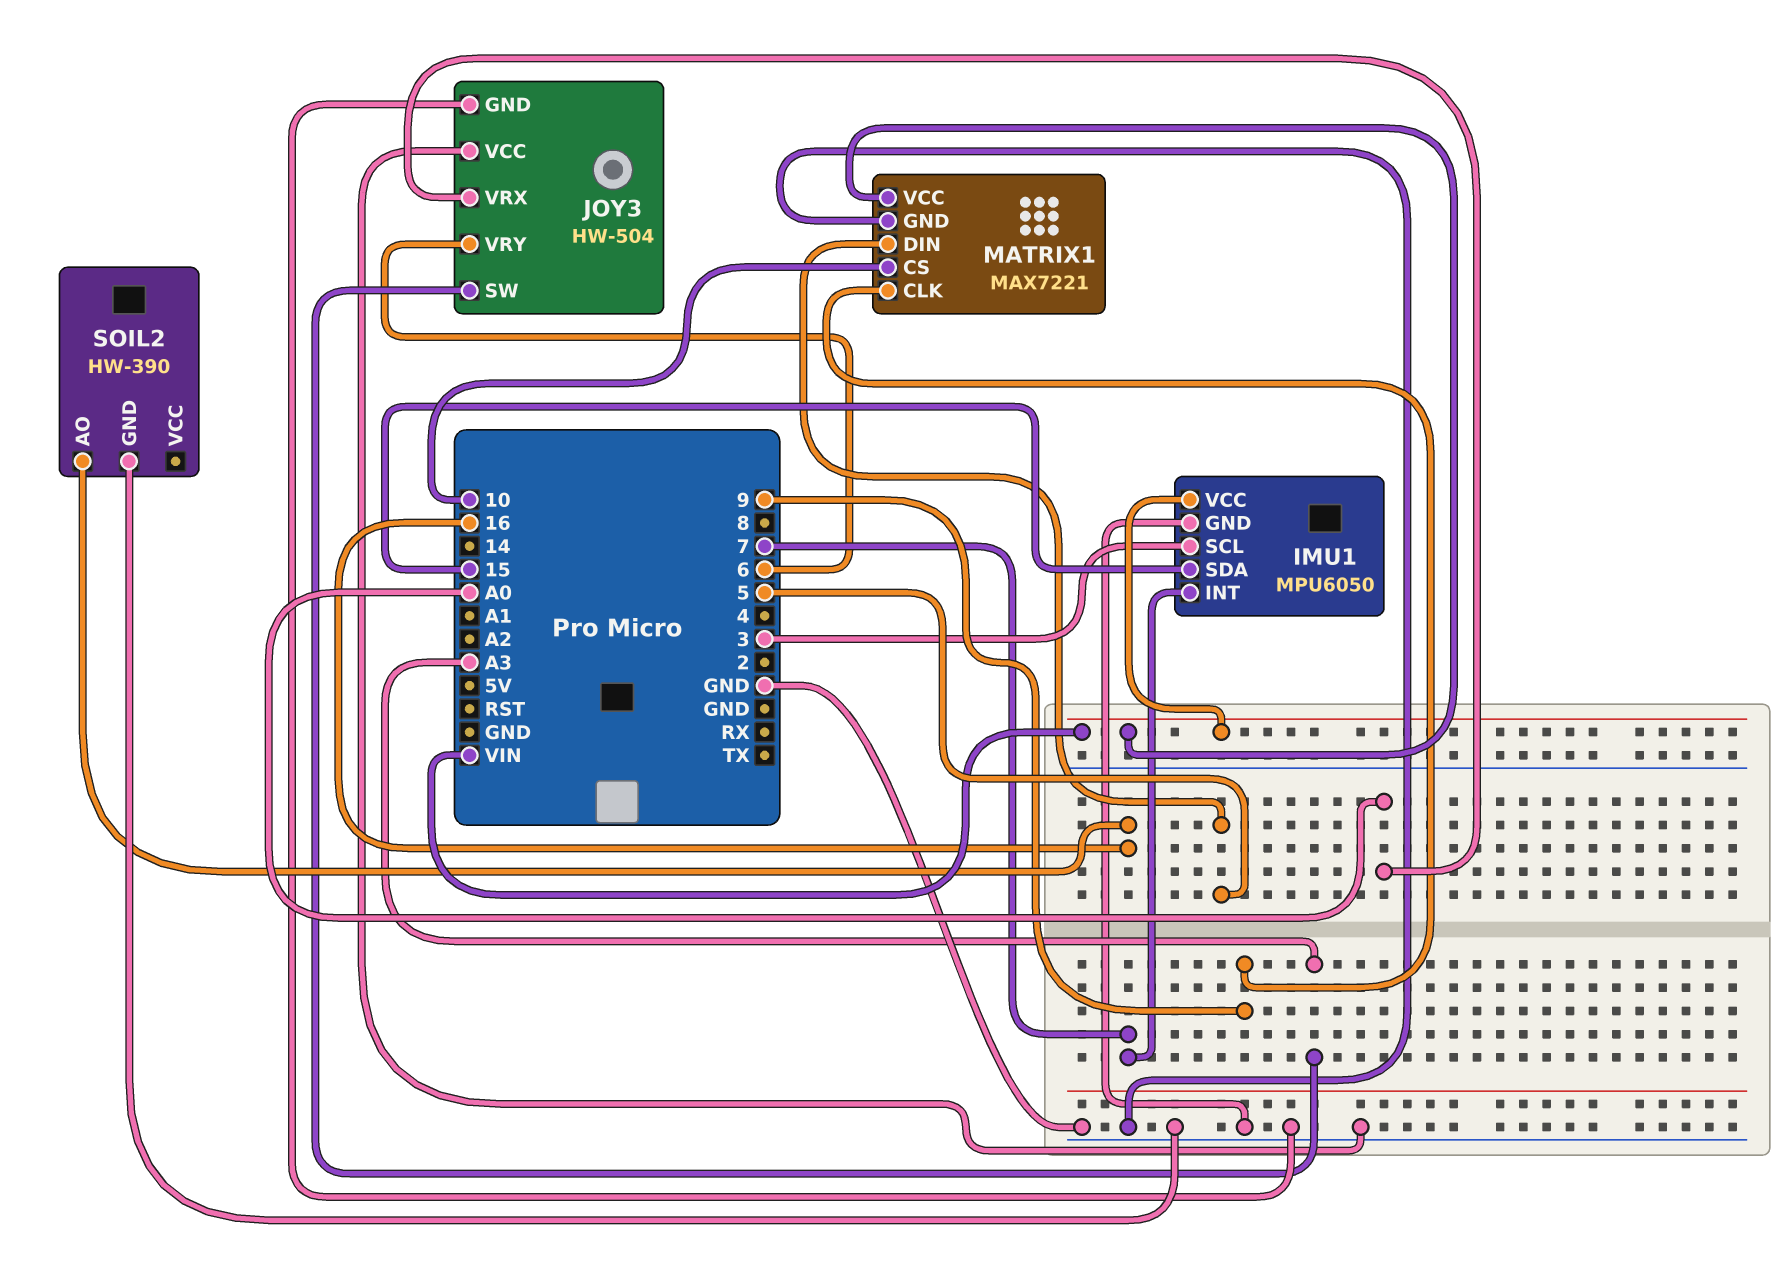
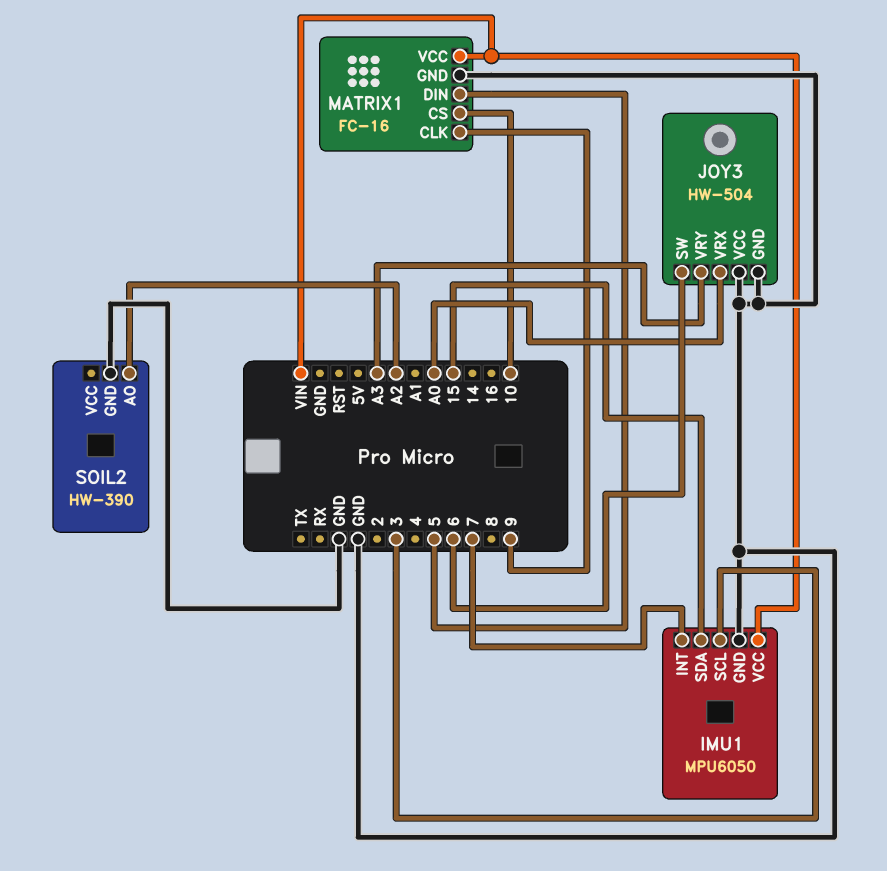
JOY3 pin SW: A3 -> 6
JOY3 pin VRY: 6 -> A3
MATRIX1: MAX7221 -> FC-16
SOIL2 pin AO: 16 -> A2

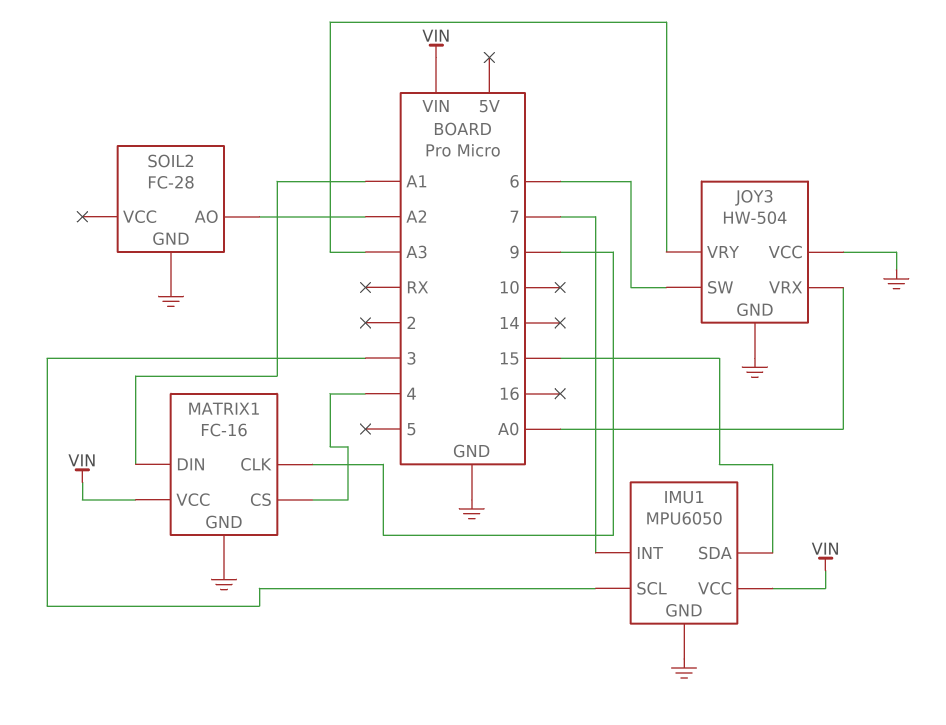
MATRIX1 pin CS: 10 -> 4
MATRIX1 pin DIN: 5 -> A1
SOIL2: HW-390 -> FC-28

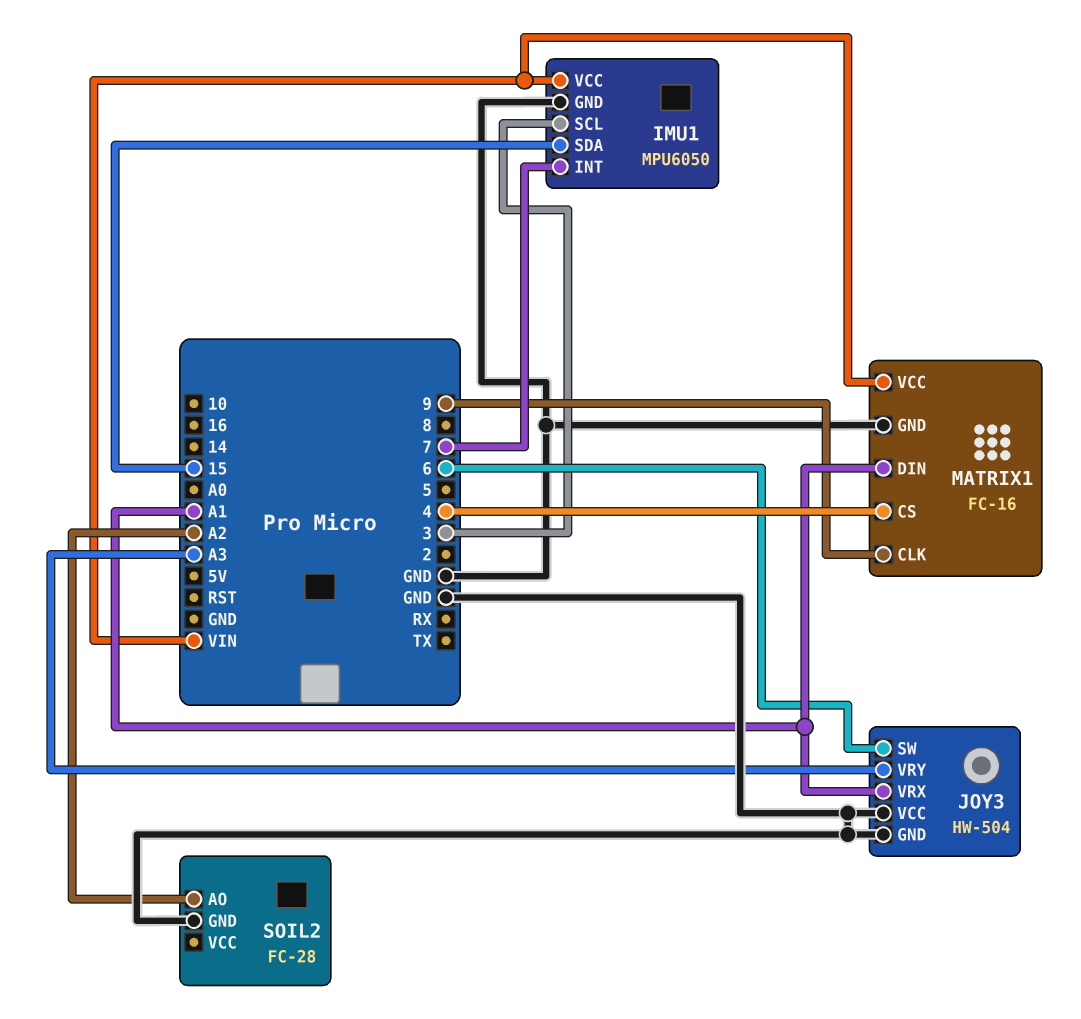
JOY3 pin VRX: A0 -> A1

